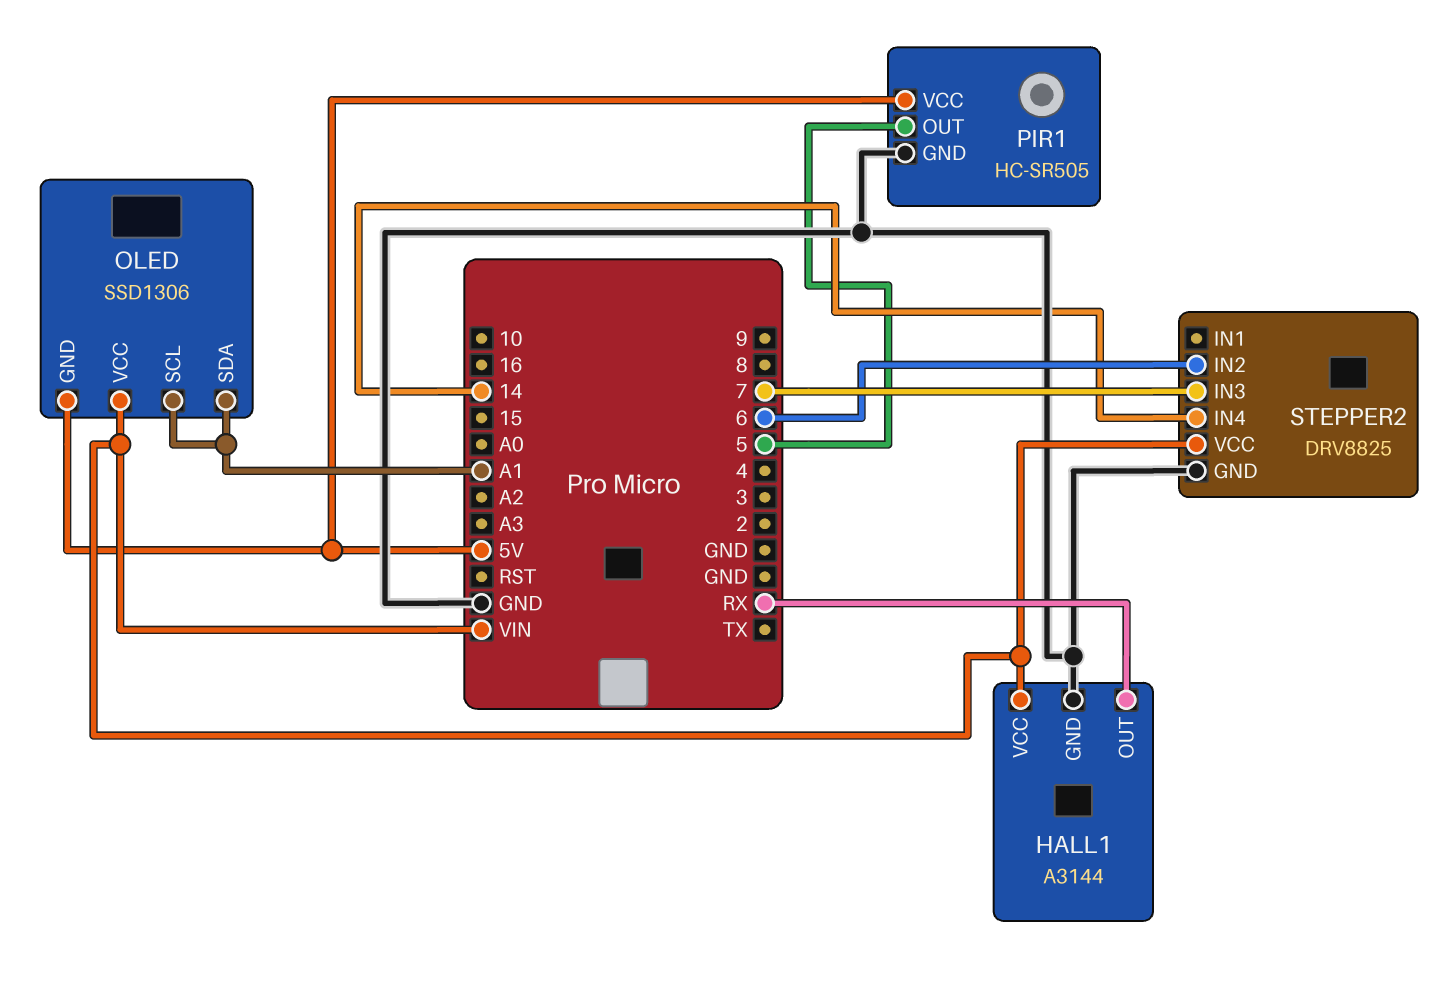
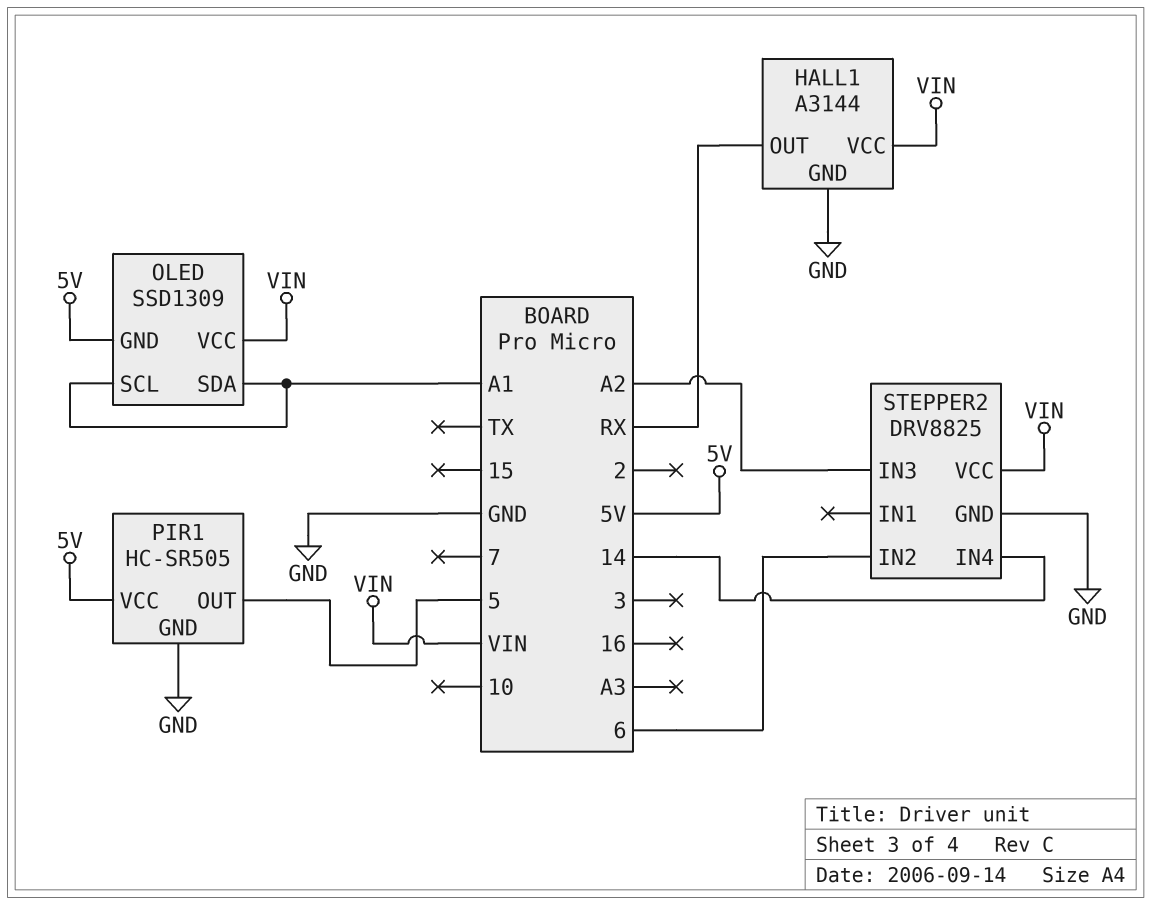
OLED: SSD1306 -> SSD1309
STEPPER2 pin IN3: 7 -> A2

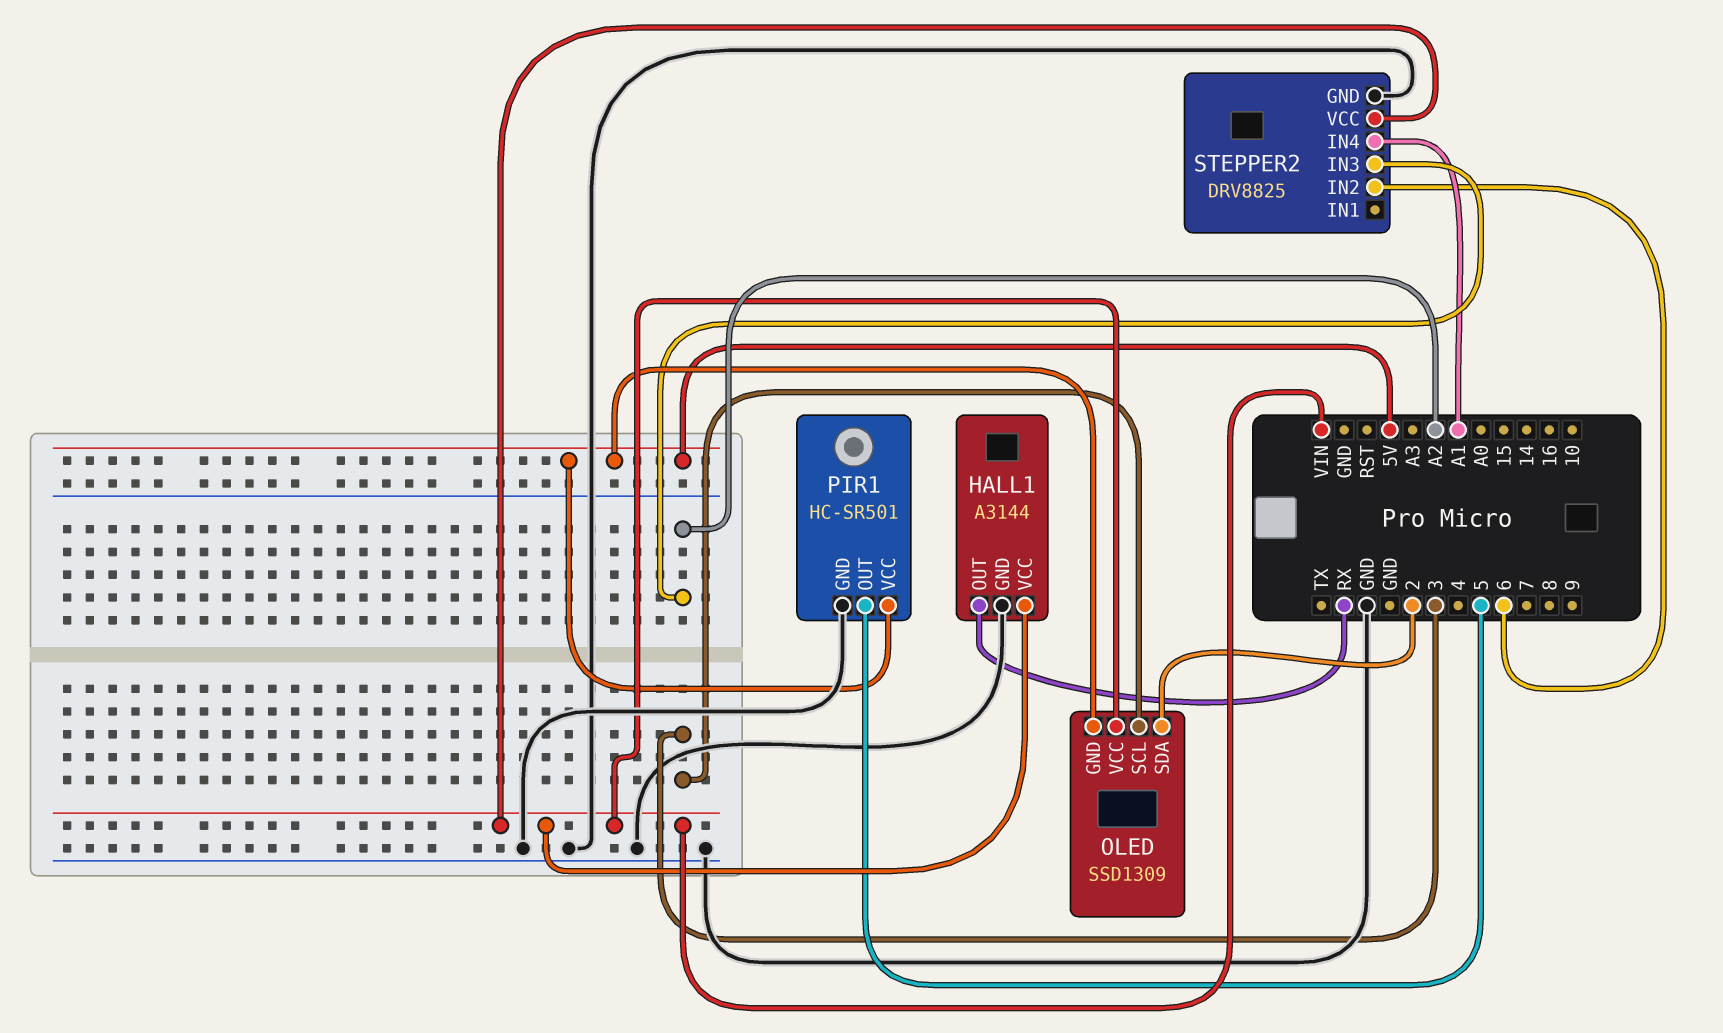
OLED pin SCL: A1 -> 3
OLED pin SDA: A1 -> 2
PIR1: HC-SR505 -> HC-SR501
STEPPER2 pin IN4: 14 -> A1

